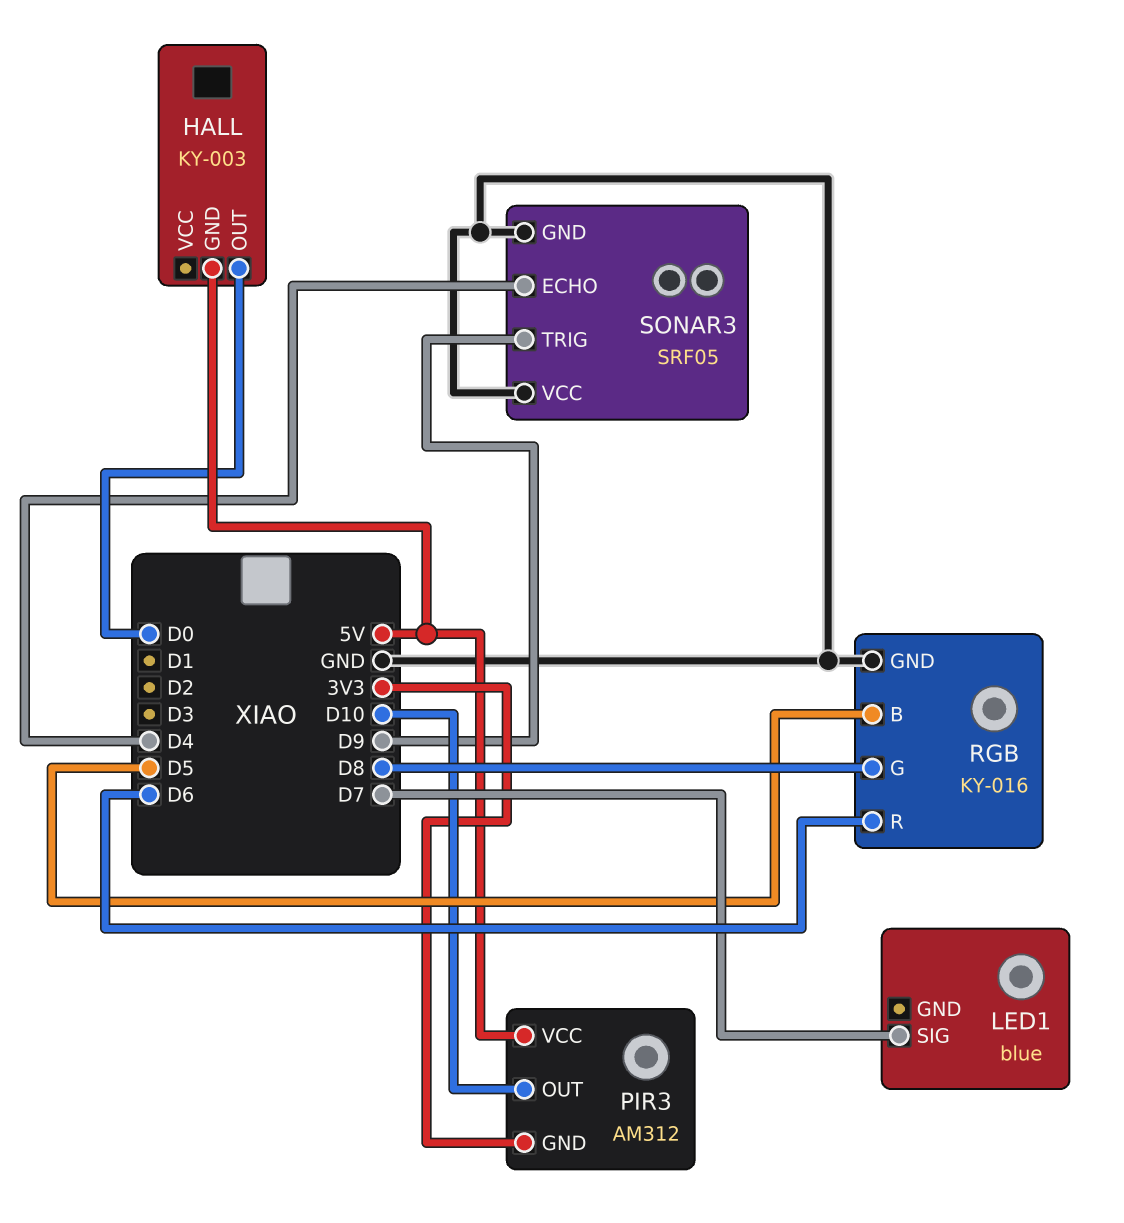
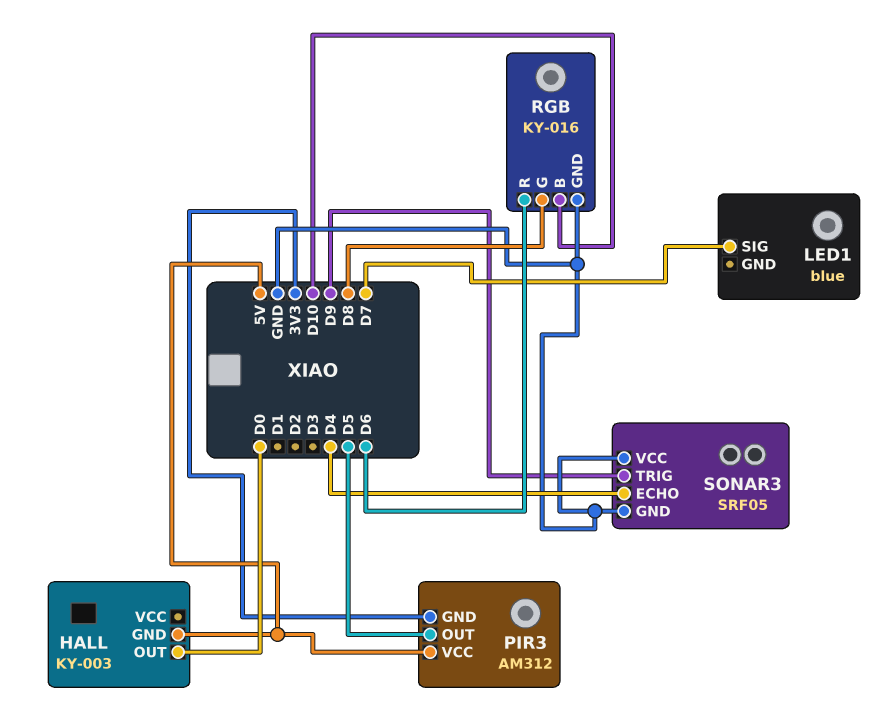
PIR3 pin OUT: D10 -> D5
RGB pin B: D5 -> D10

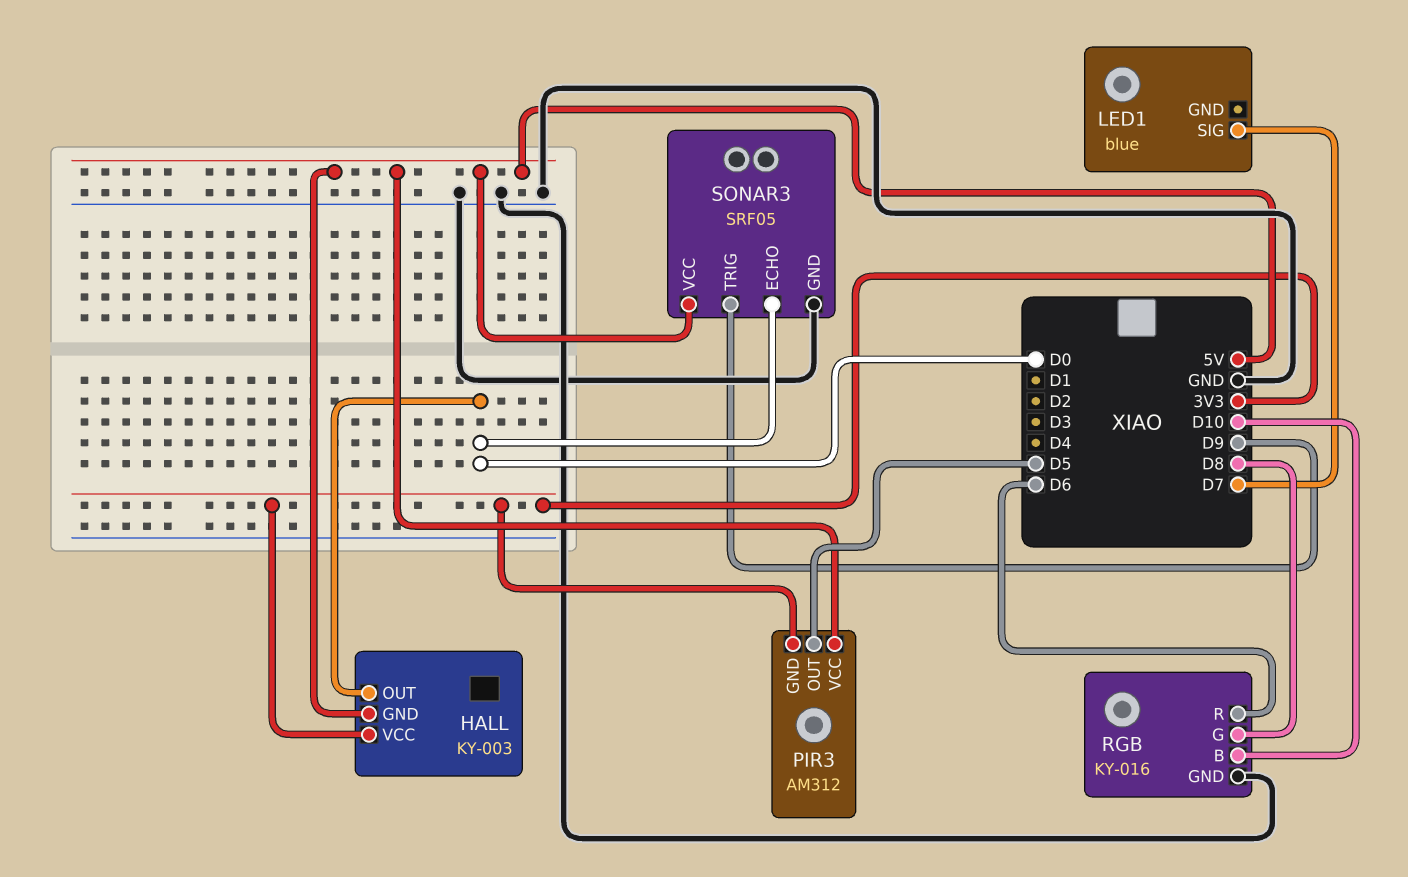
HALL pin VCC: none -> 3V3
SONAR3 pin ECHO: D4 -> D0
SONAR3 pin VCC: GND -> 5V

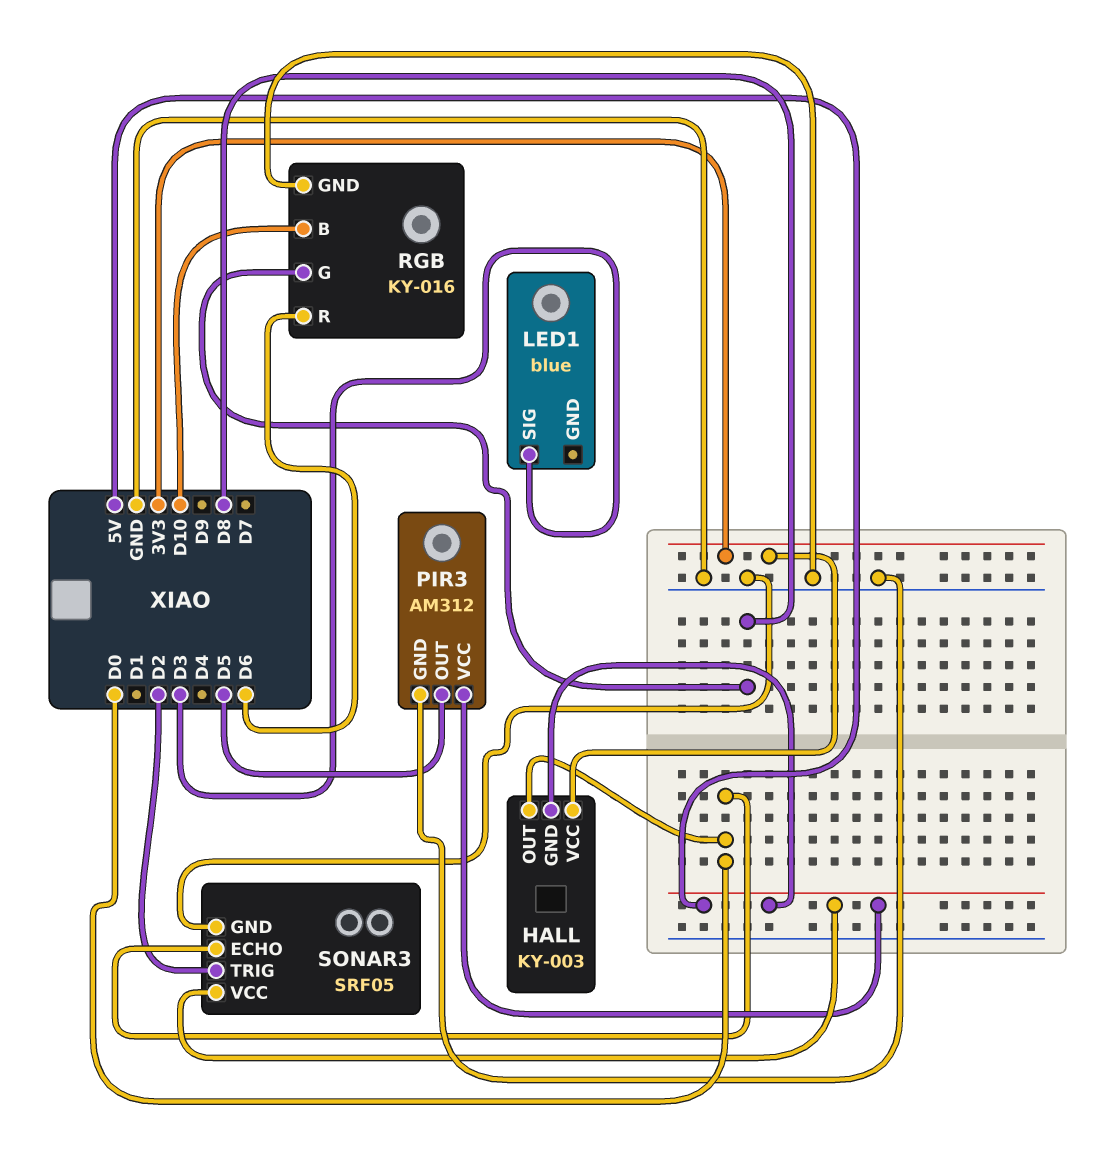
LED1 pin SIG: D7 -> D3
PIR3 pin GND: 3V3 -> GND
SONAR3 pin TRIG: D9 -> D2

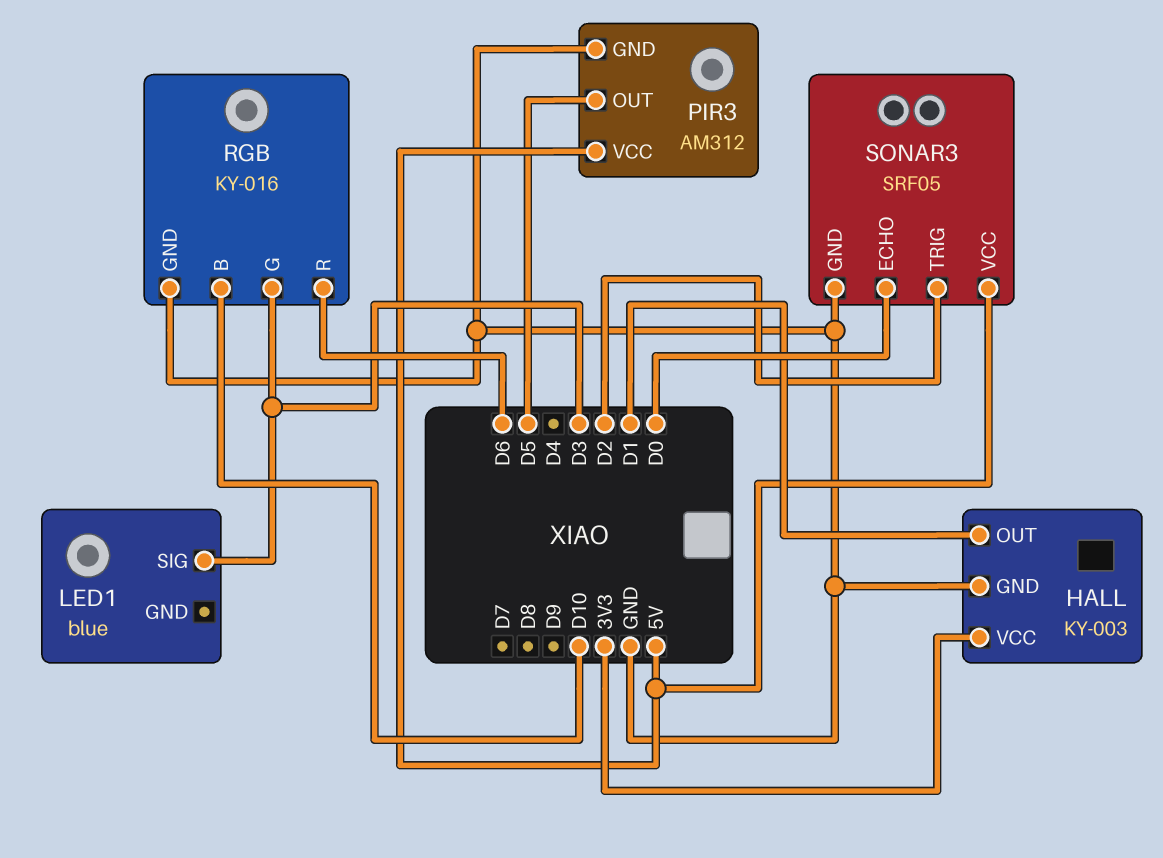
HALL pin GND: 5V -> GND
HALL pin OUT: D0 -> D1
RGB pin G: D8 -> D3

